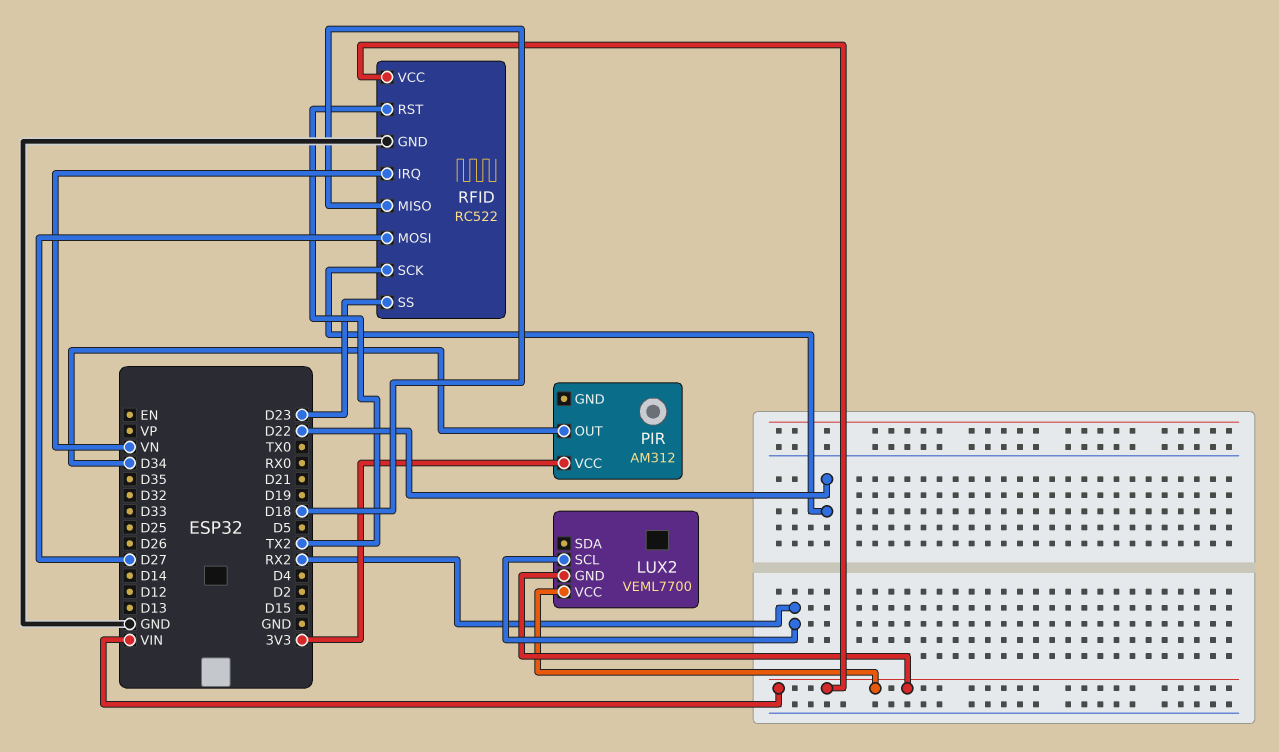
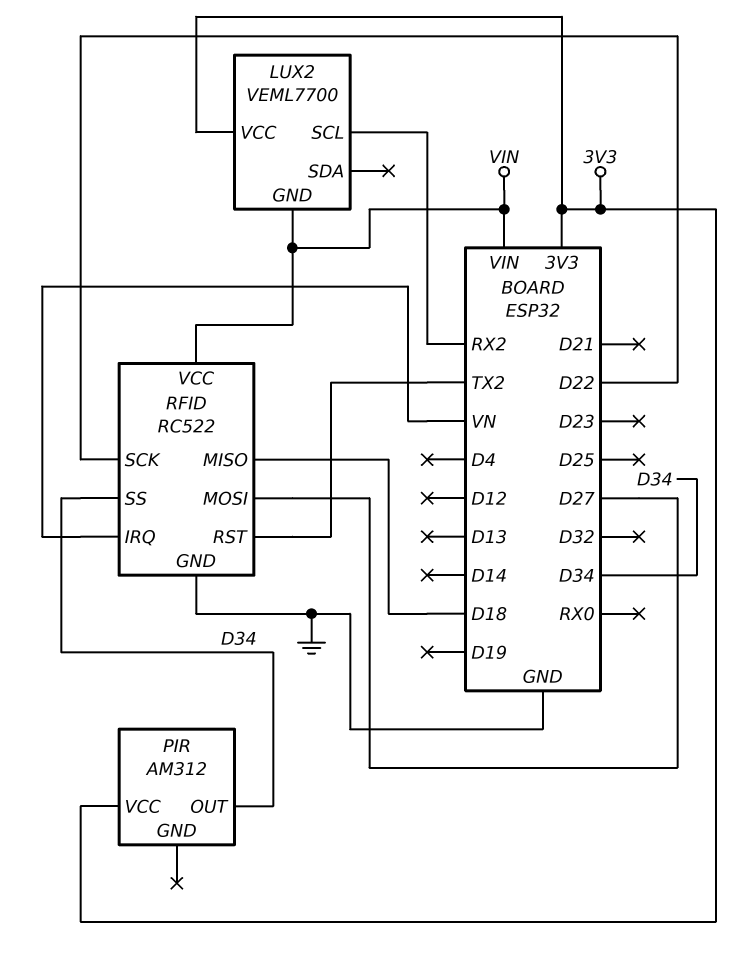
LUX2 pin VCC: VIN -> 3V3
RFID pin SS: D23 -> D34

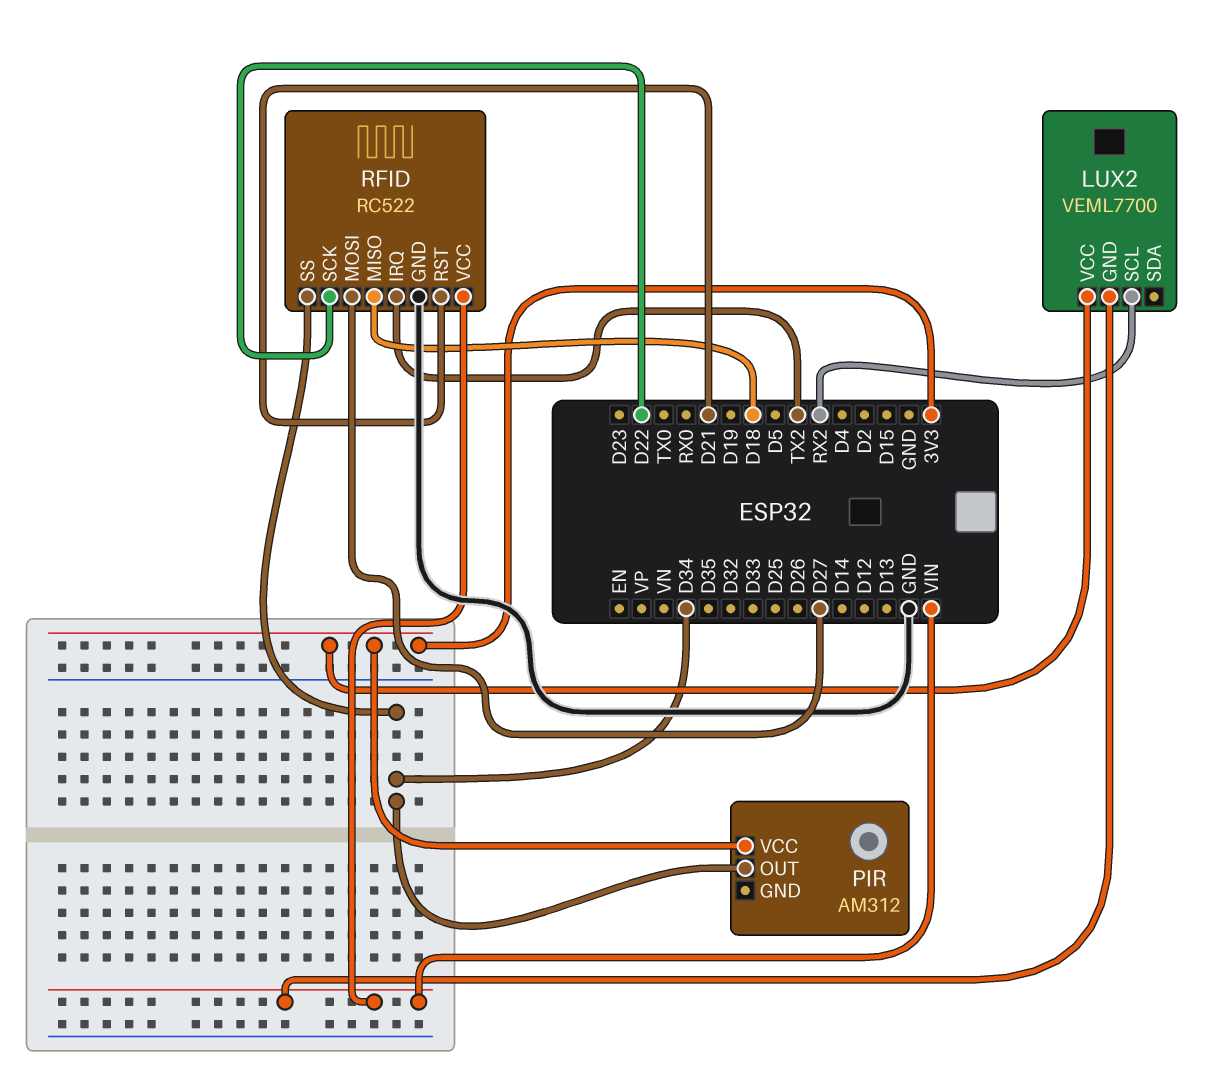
RFID pin IRQ: VN -> TX2
RFID pin RST: TX2 -> D21

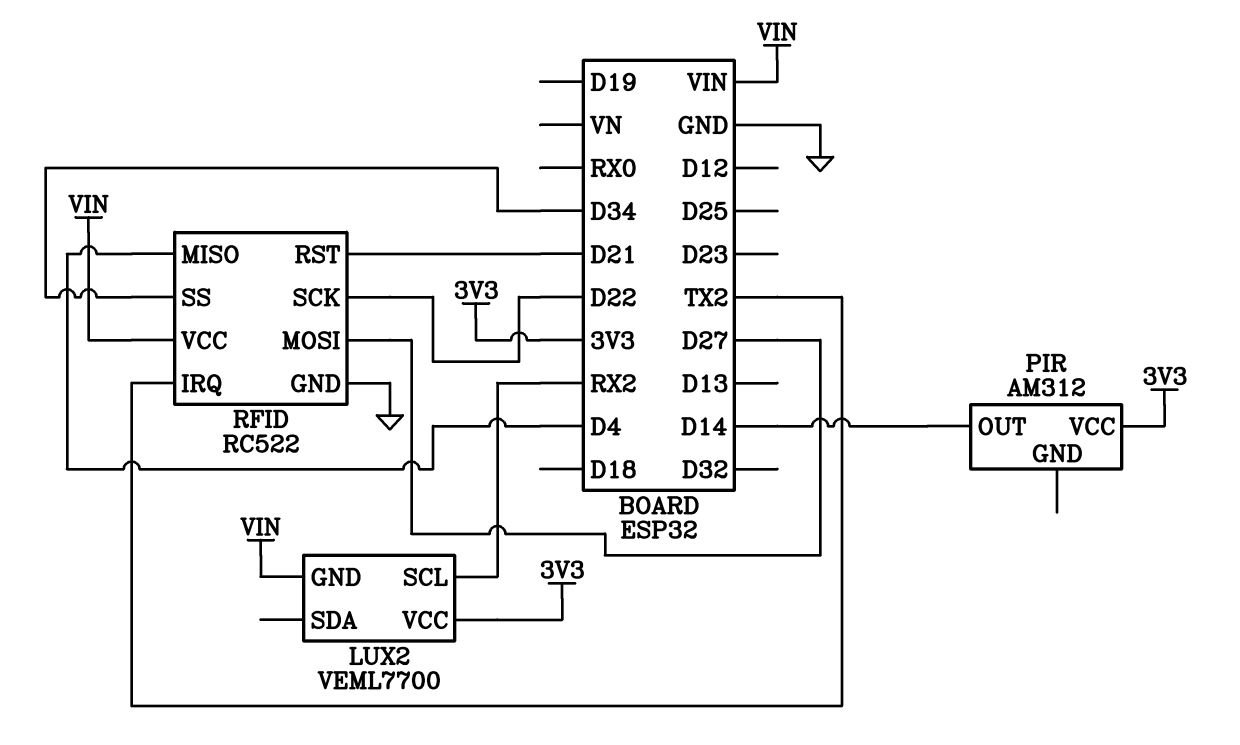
PIR pin OUT: D34 -> D14
RFID pin MISO: D18 -> D4

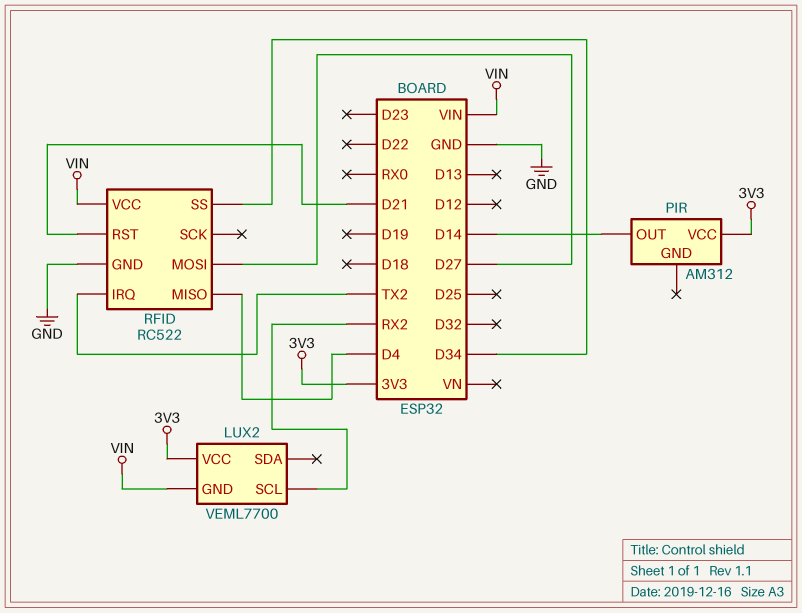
RFID pin SCK: D22 -> none

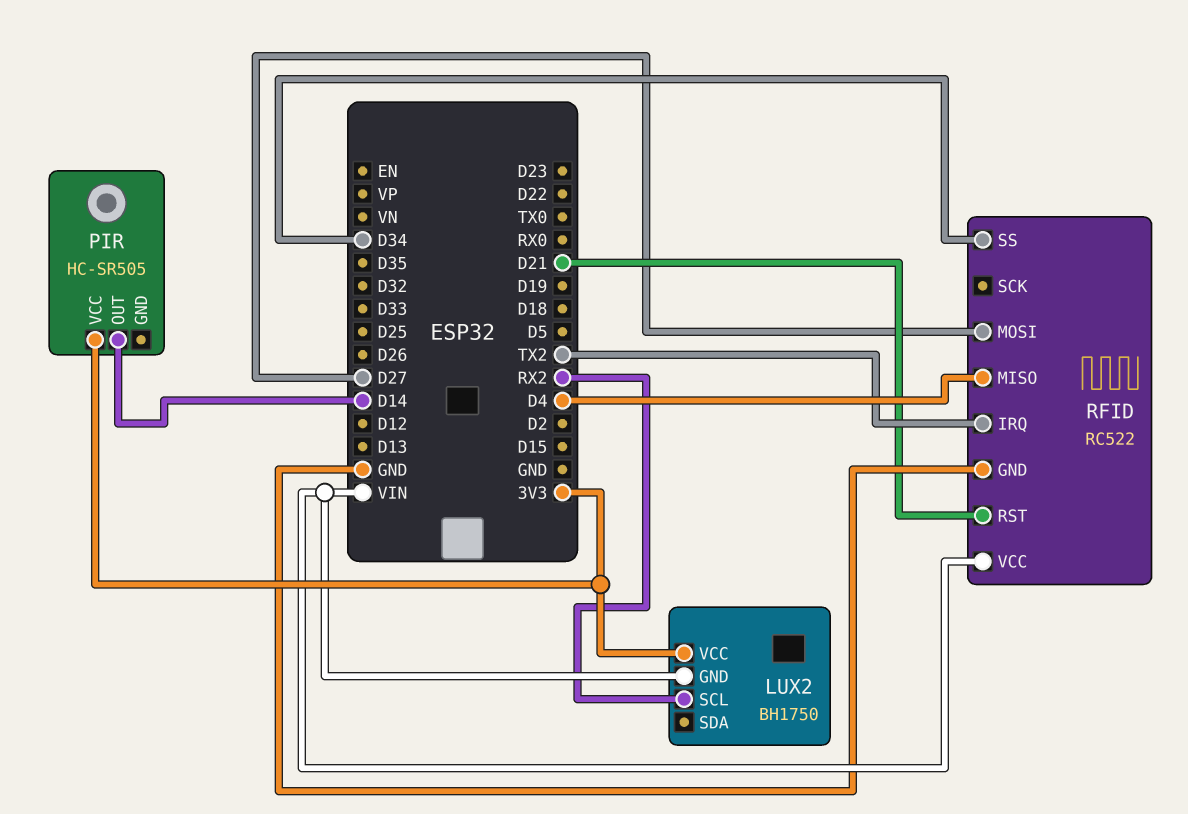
LUX2: VEML7700 -> BH1750
PIR: AM312 -> HC-SR505

